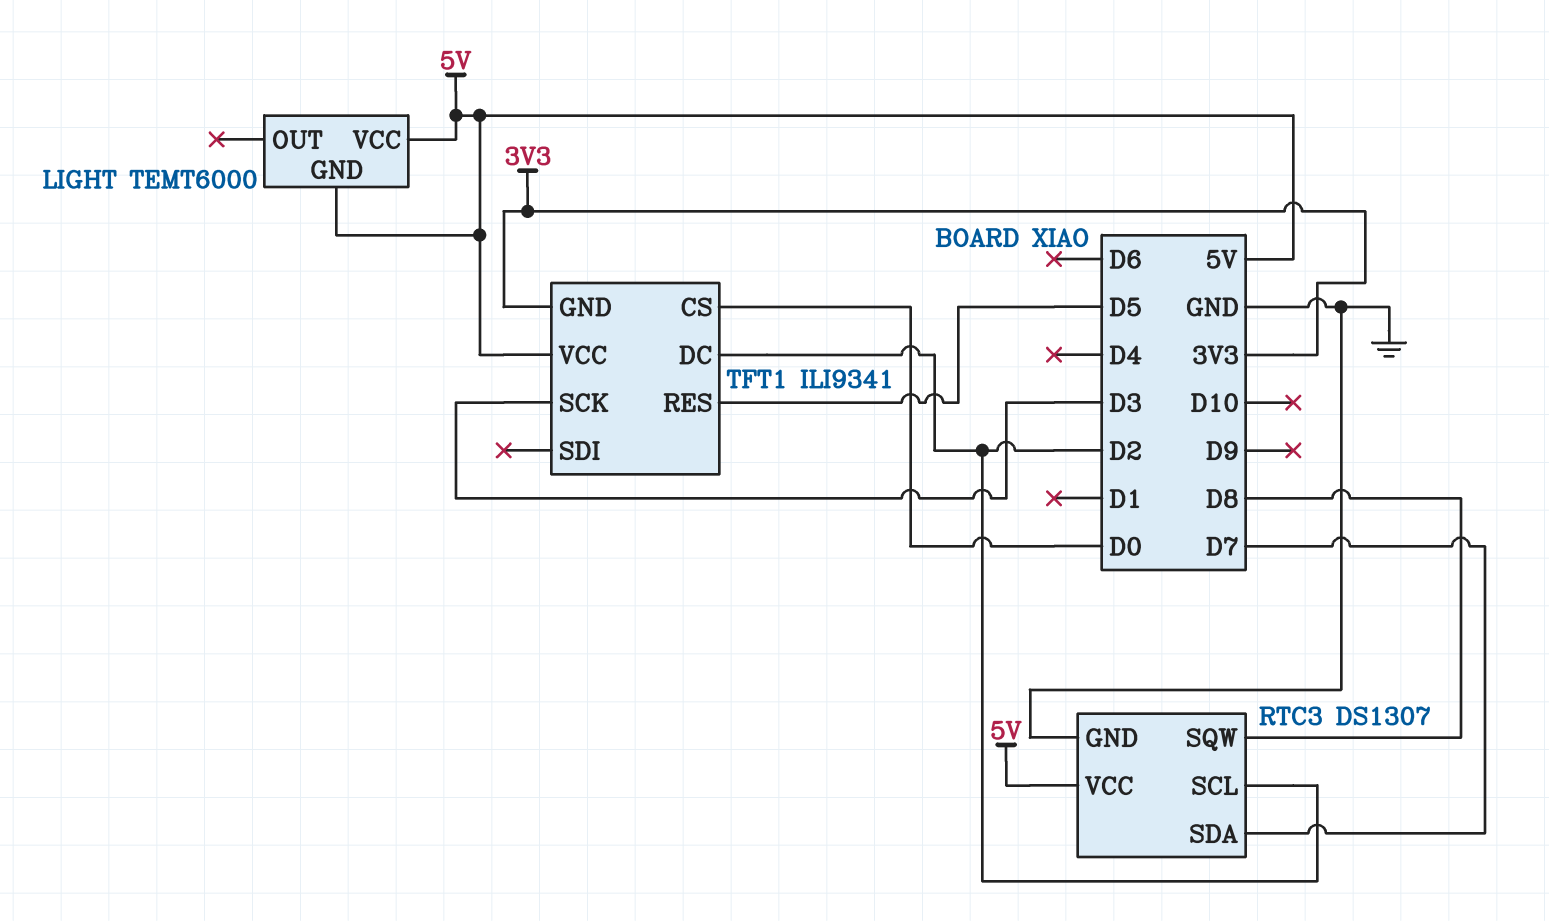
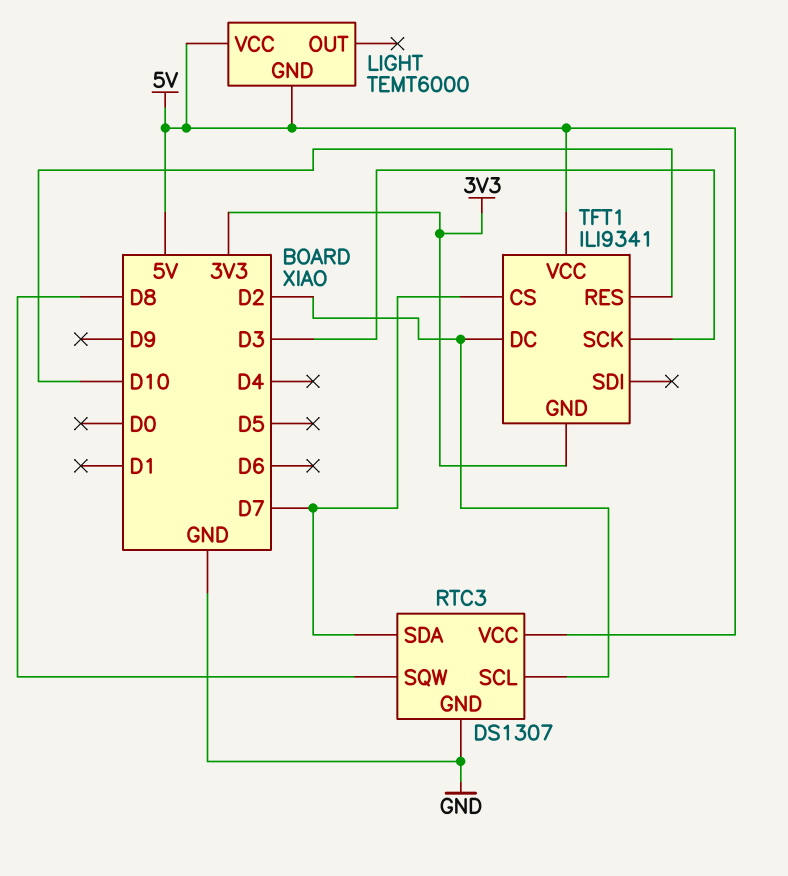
TFT1 pin CS: D0 -> D7
TFT1 pin RES: D5 -> D10

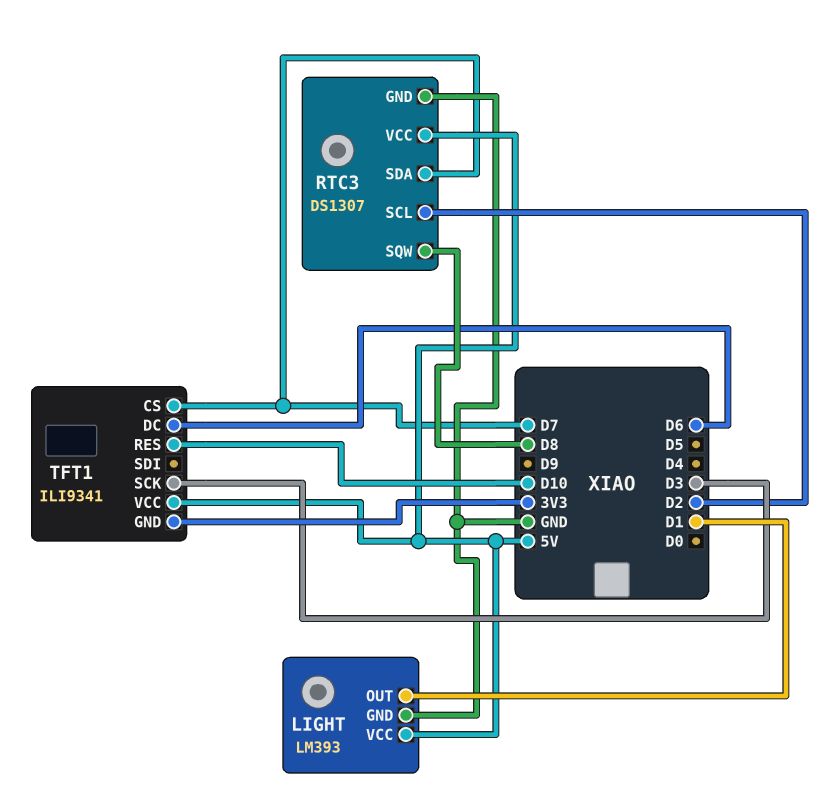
LIGHT: TEMT6000 -> LM393
LIGHT pin GND: 5V -> GND
LIGHT pin OUT: none -> D1
TFT1 pin DC: D2 -> D6

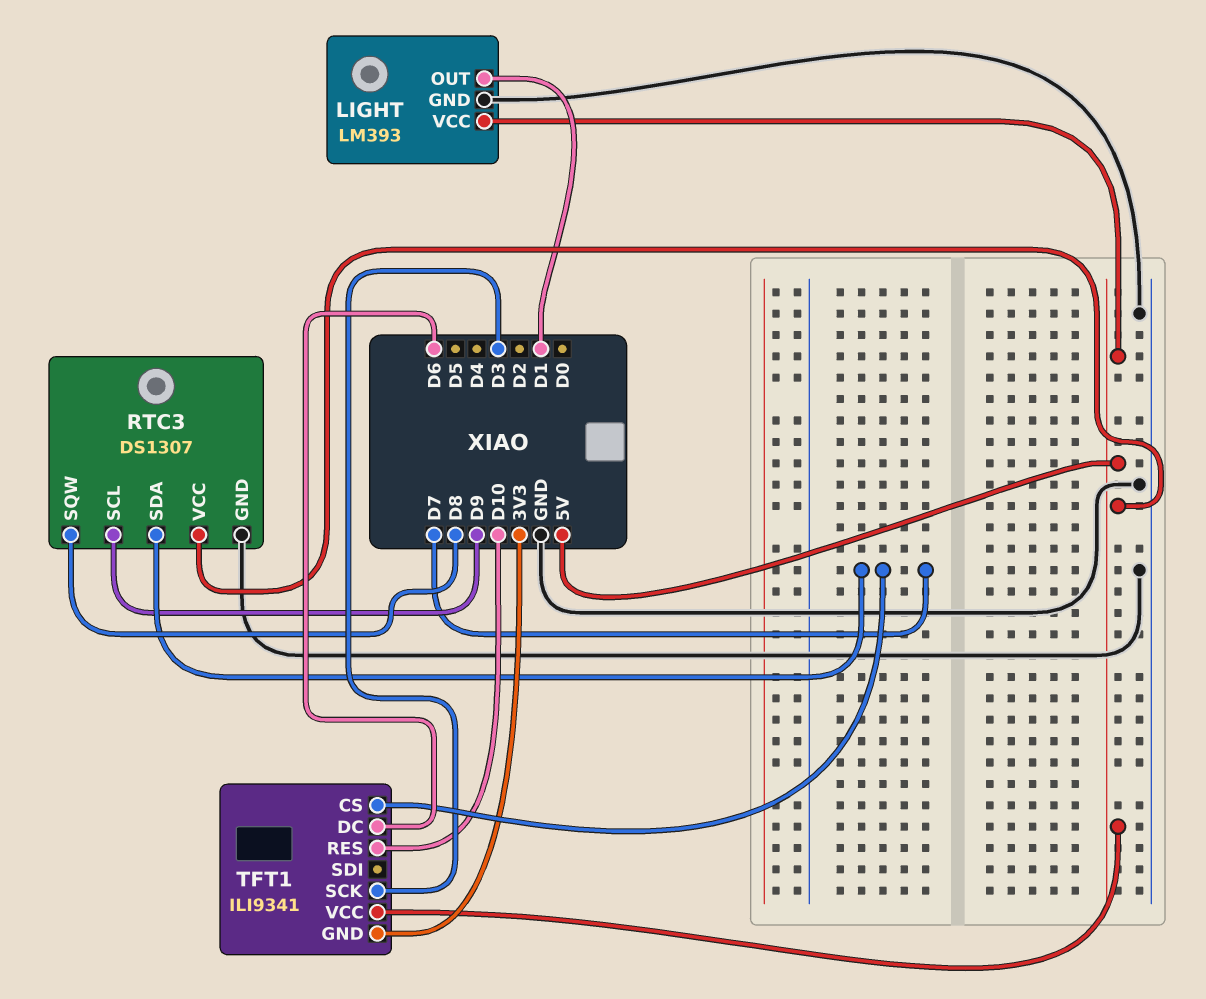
RTC3 pin SCL: D2 -> D9

